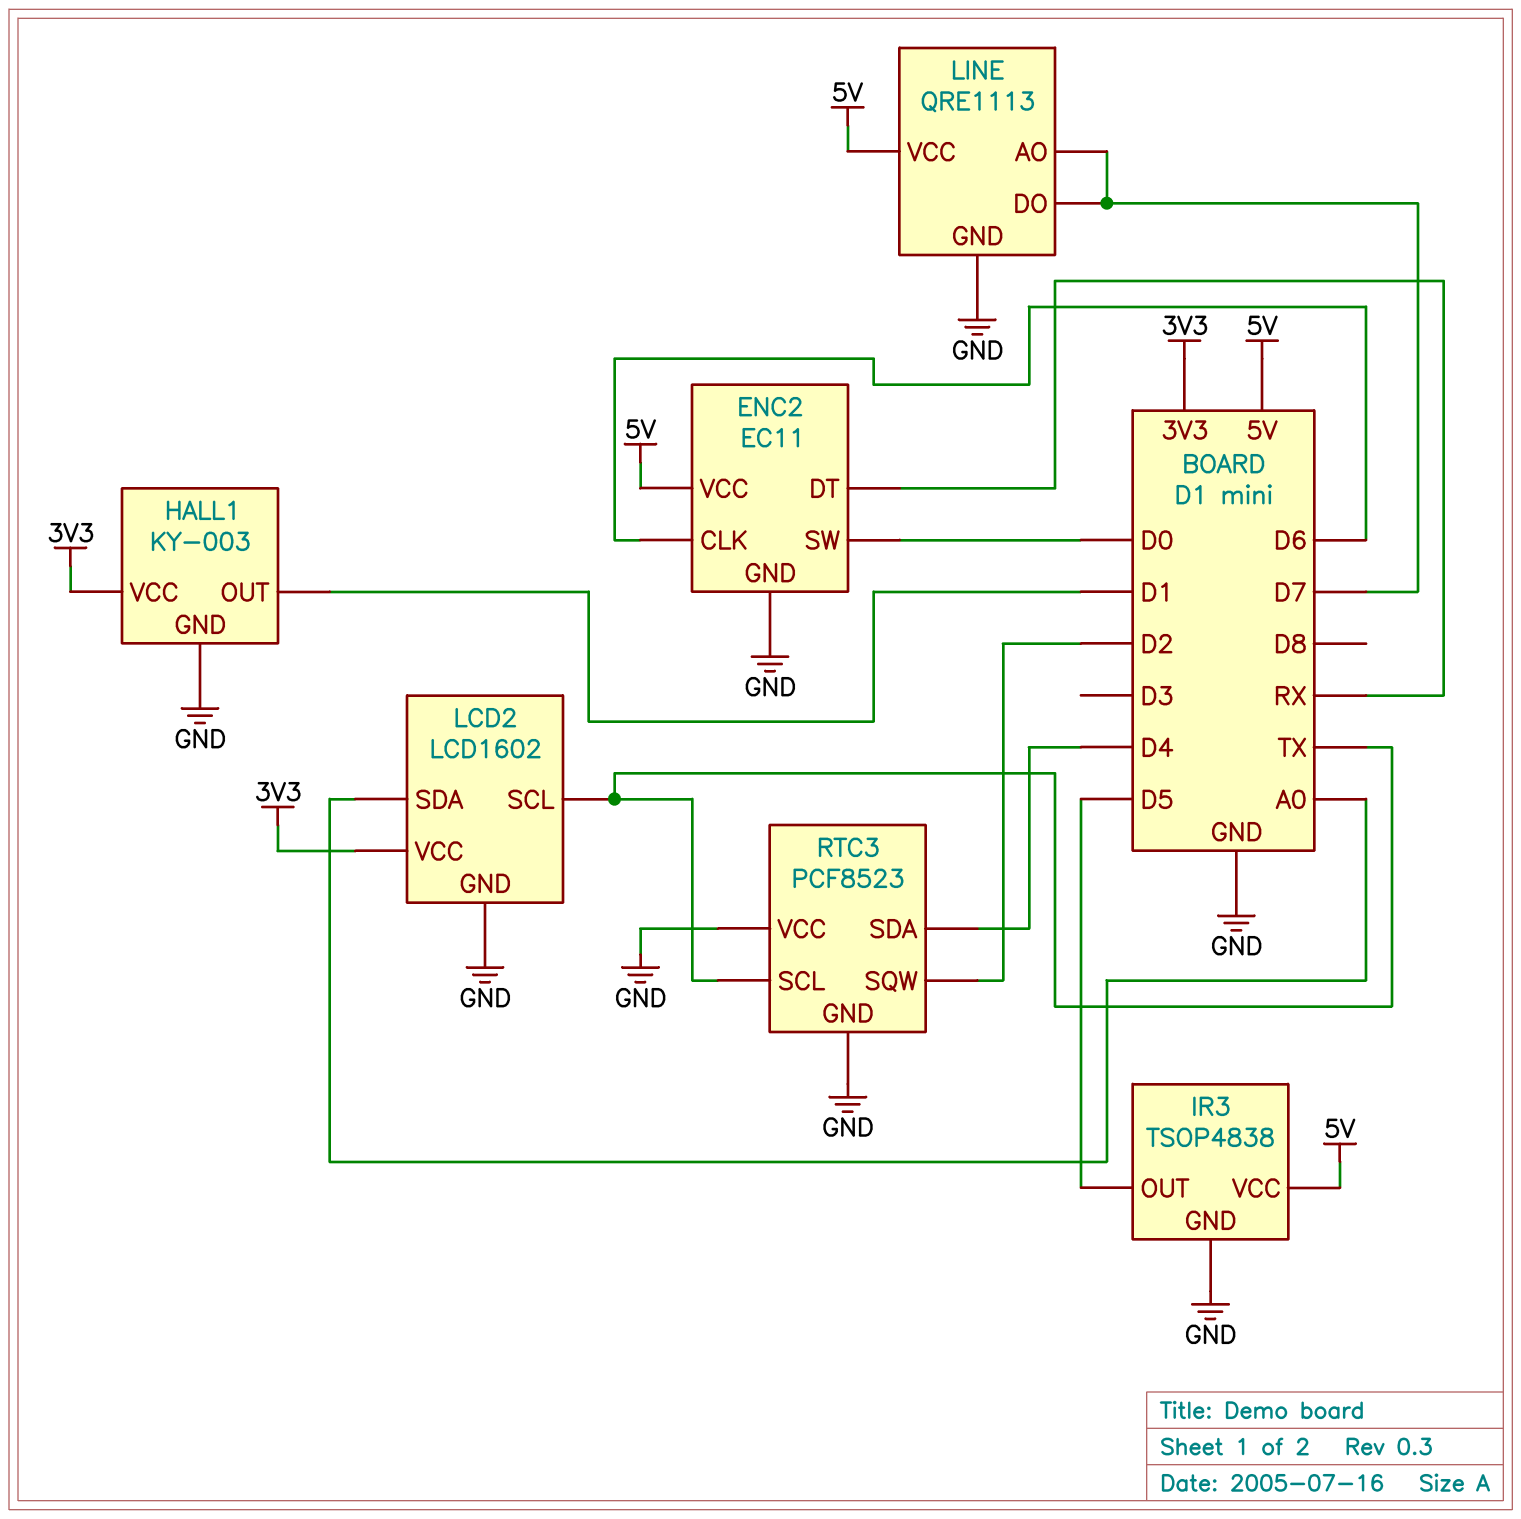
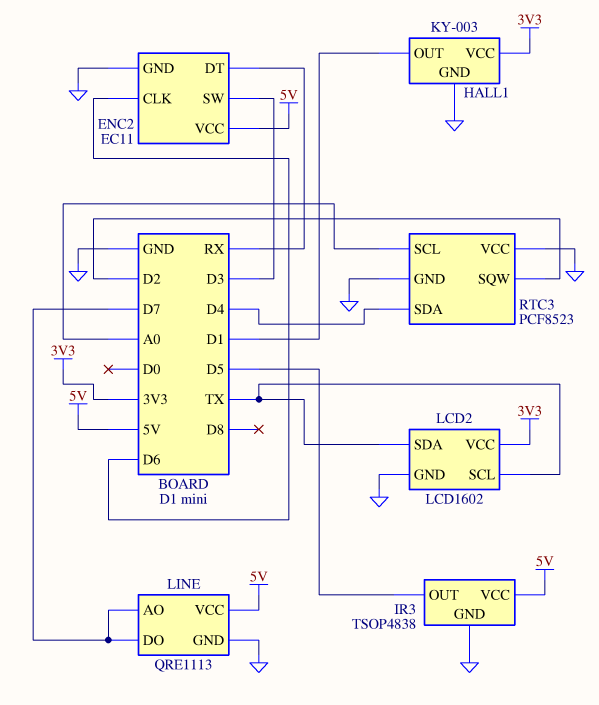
ENC2 pin SW: D0 -> D3
LCD2 pin SDA: A0 -> TX
RTC3 pin SCL: TX -> A0

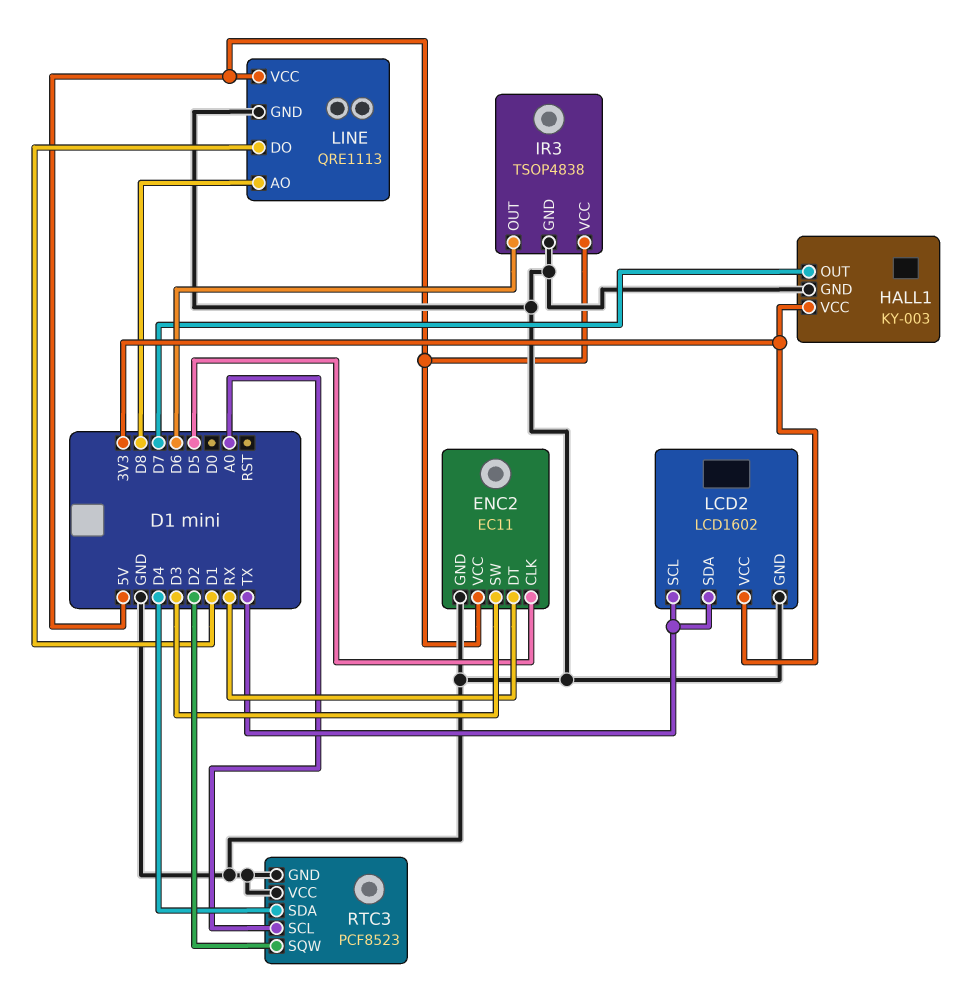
ENC2 pin CLK: D6 -> D5
HALL1 pin OUT: D1 -> D7
IR3 pin OUT: D5 -> D6
LINE pin AO: D7 -> D8
LINE pin DO: D7 -> D1

